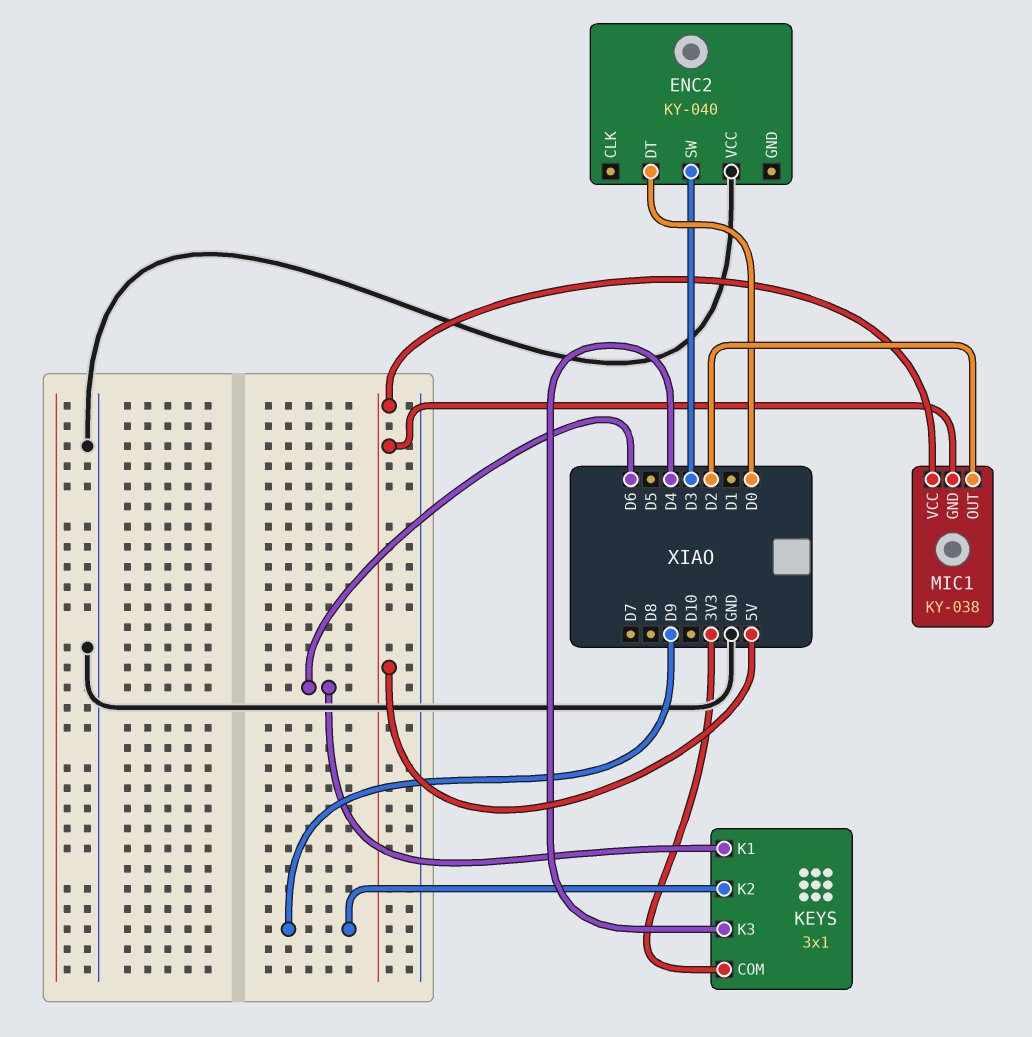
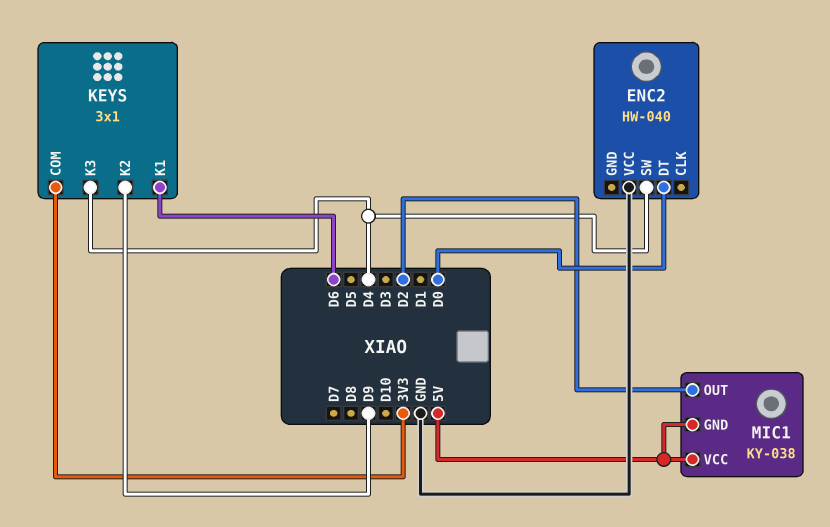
ENC2: KY-040 -> HW-040
ENC2 pin SW: D3 -> D4

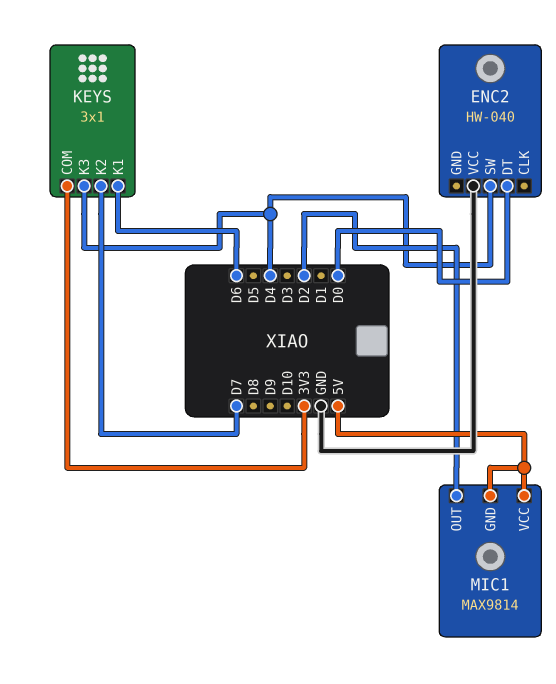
KEYS pin K2: D9 -> D7
MIC1: KY-038 -> MAX9814

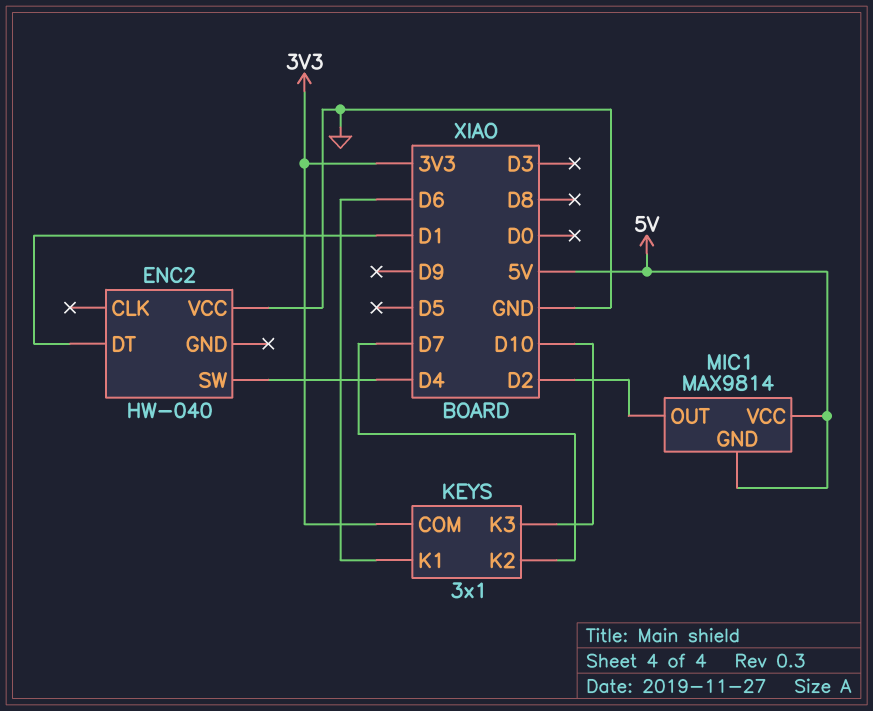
ENC2 pin DT: D0 -> D1
KEYS pin K3: D4 -> D10

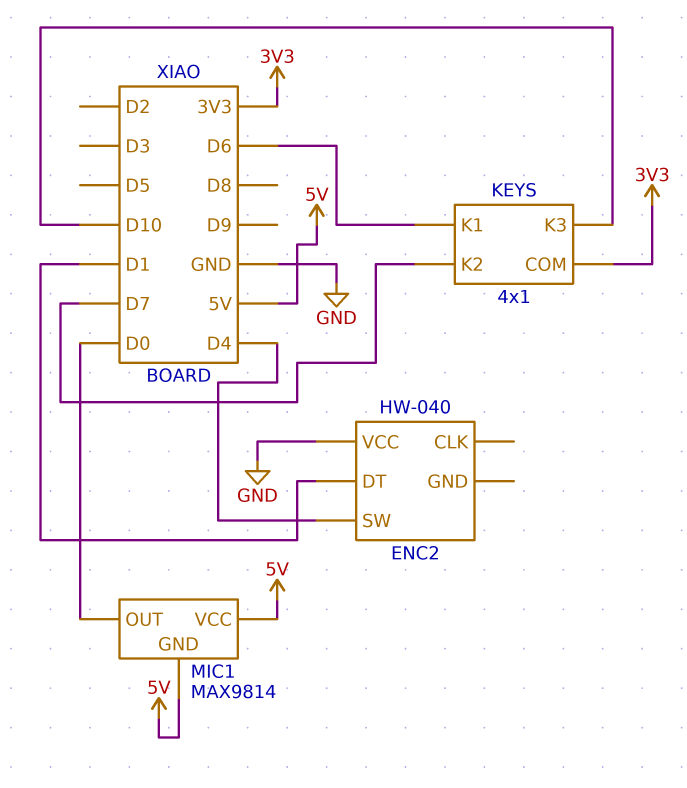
KEYS: 3x1 -> 4x1
MIC1 pin OUT: D2 -> D0

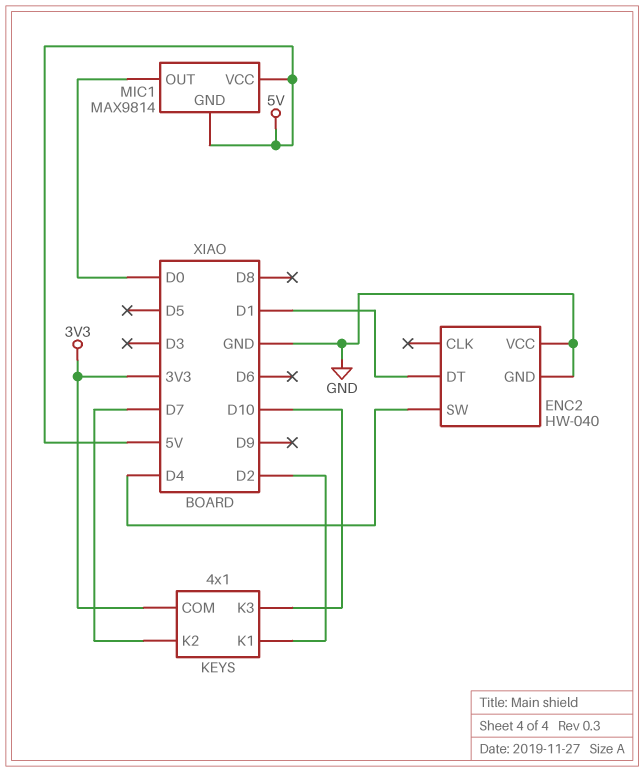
ENC2 pin GND: none -> GND
KEYS pin K1: D6 -> D2

